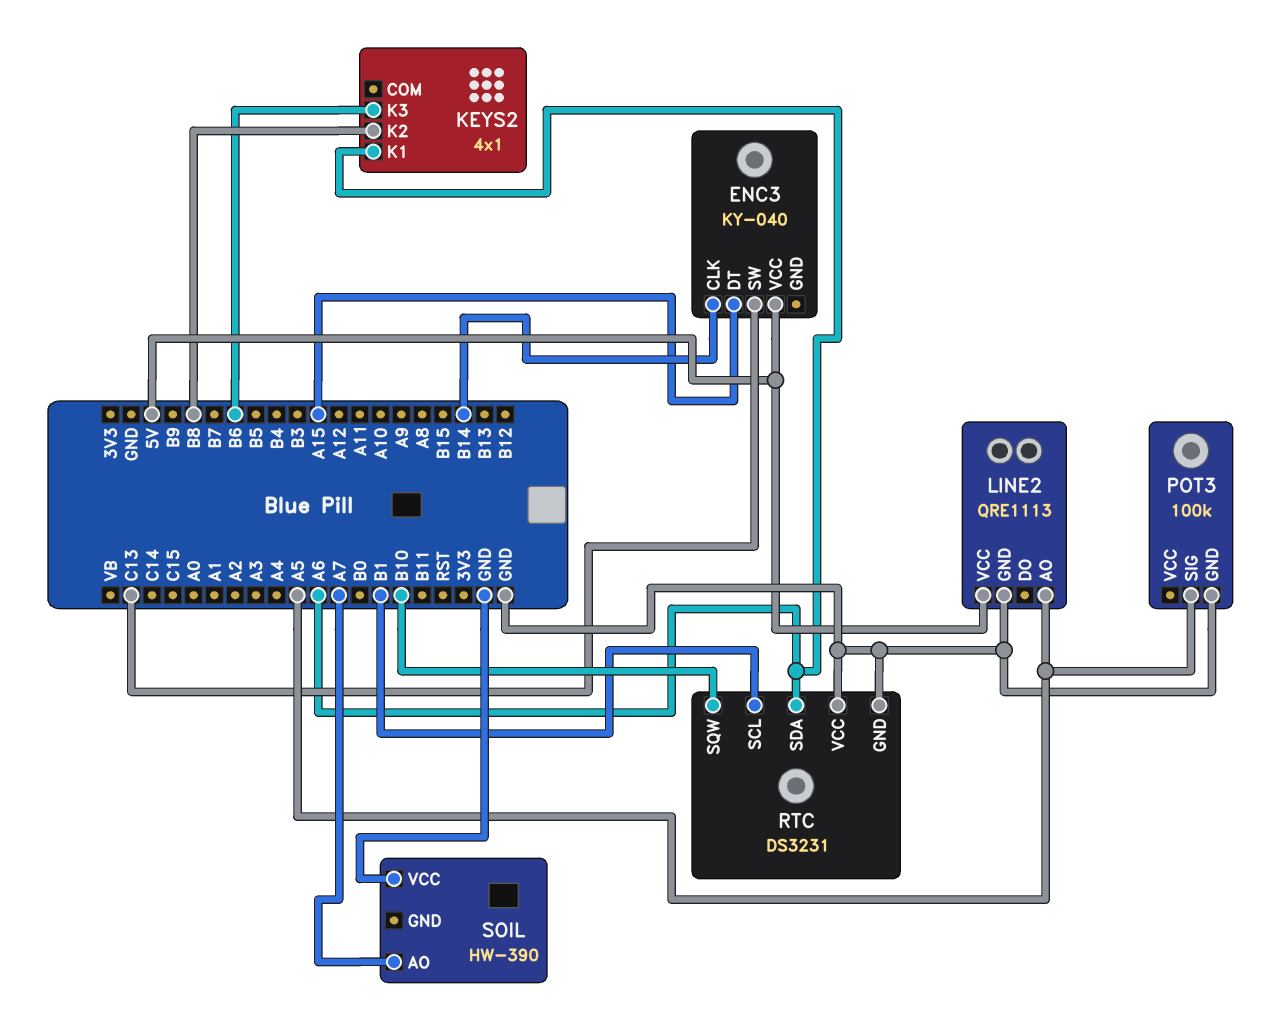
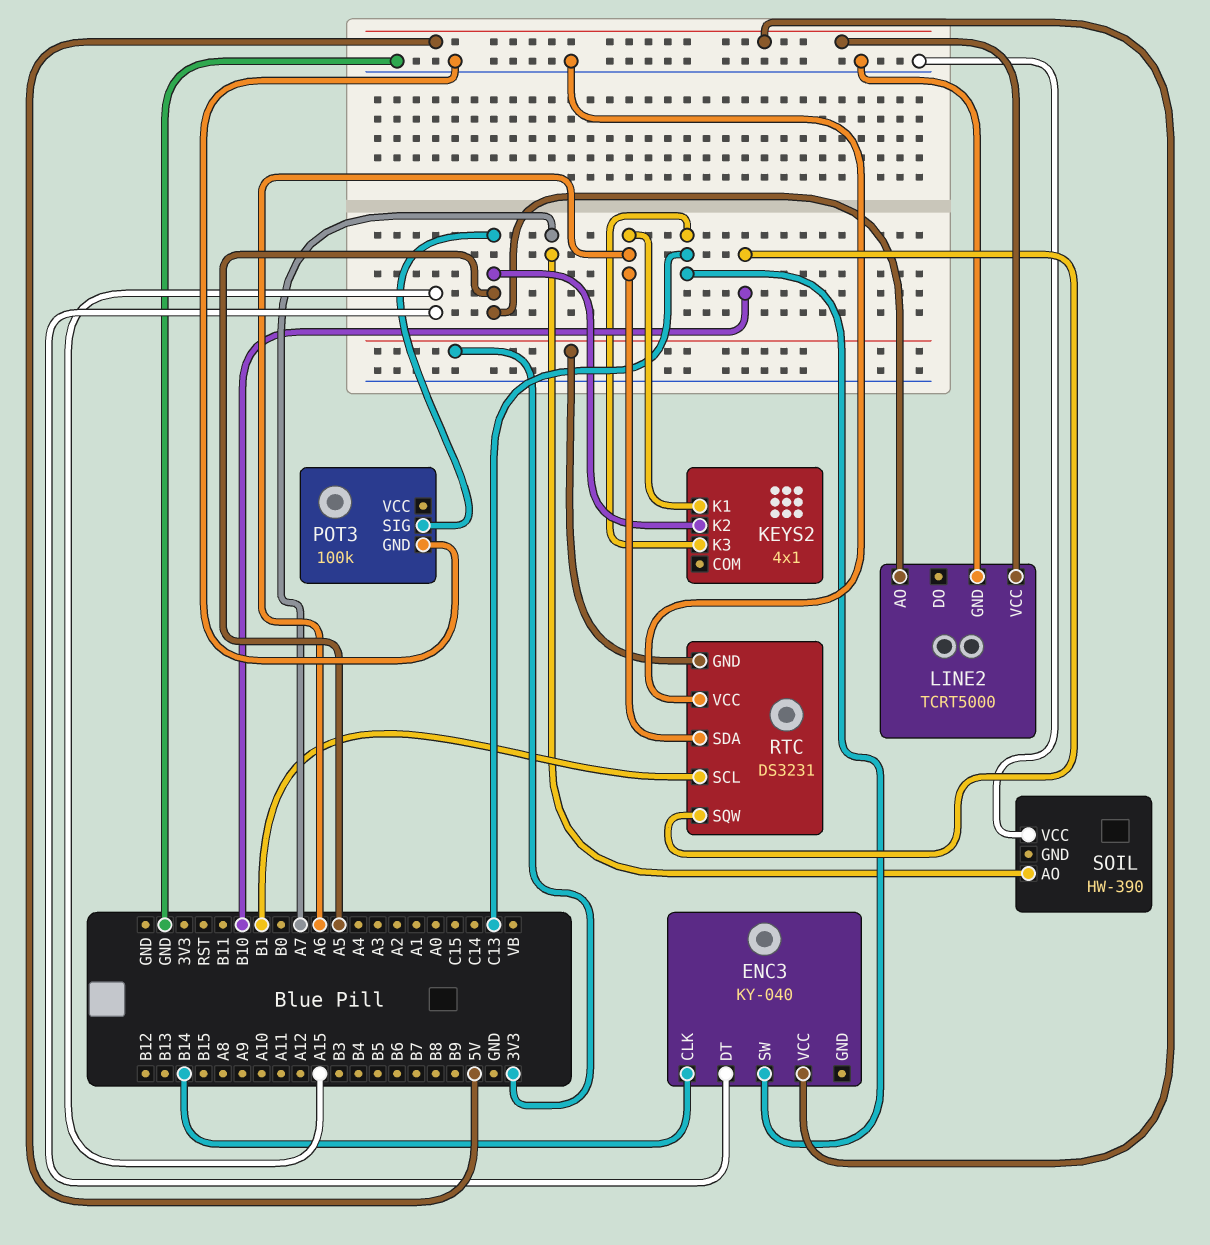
KEYS2 pin K2: B8 -> A5
KEYS2 pin K3: B6 -> C13
LINE2: QRE1113 -> TCRT5000
RTC pin GND: GND -> 3V3

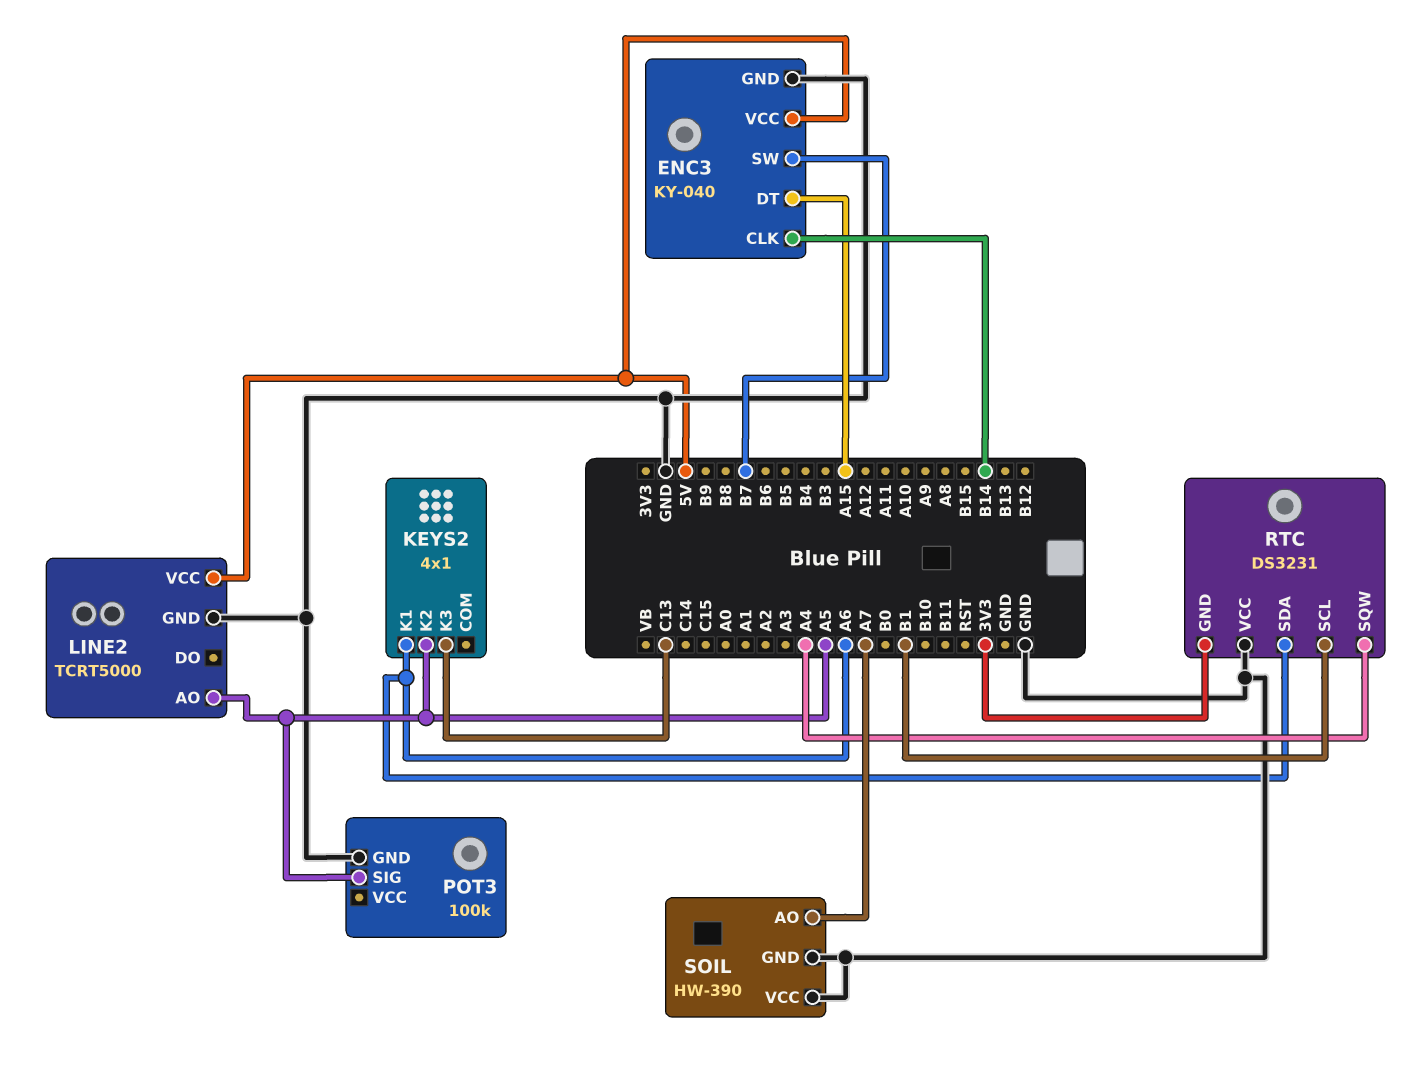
ENC3 pin GND: none -> GND
ENC3 pin SW: C13 -> B7
RTC pin SQW: B10 -> A4
SOIL pin GND: none -> GND

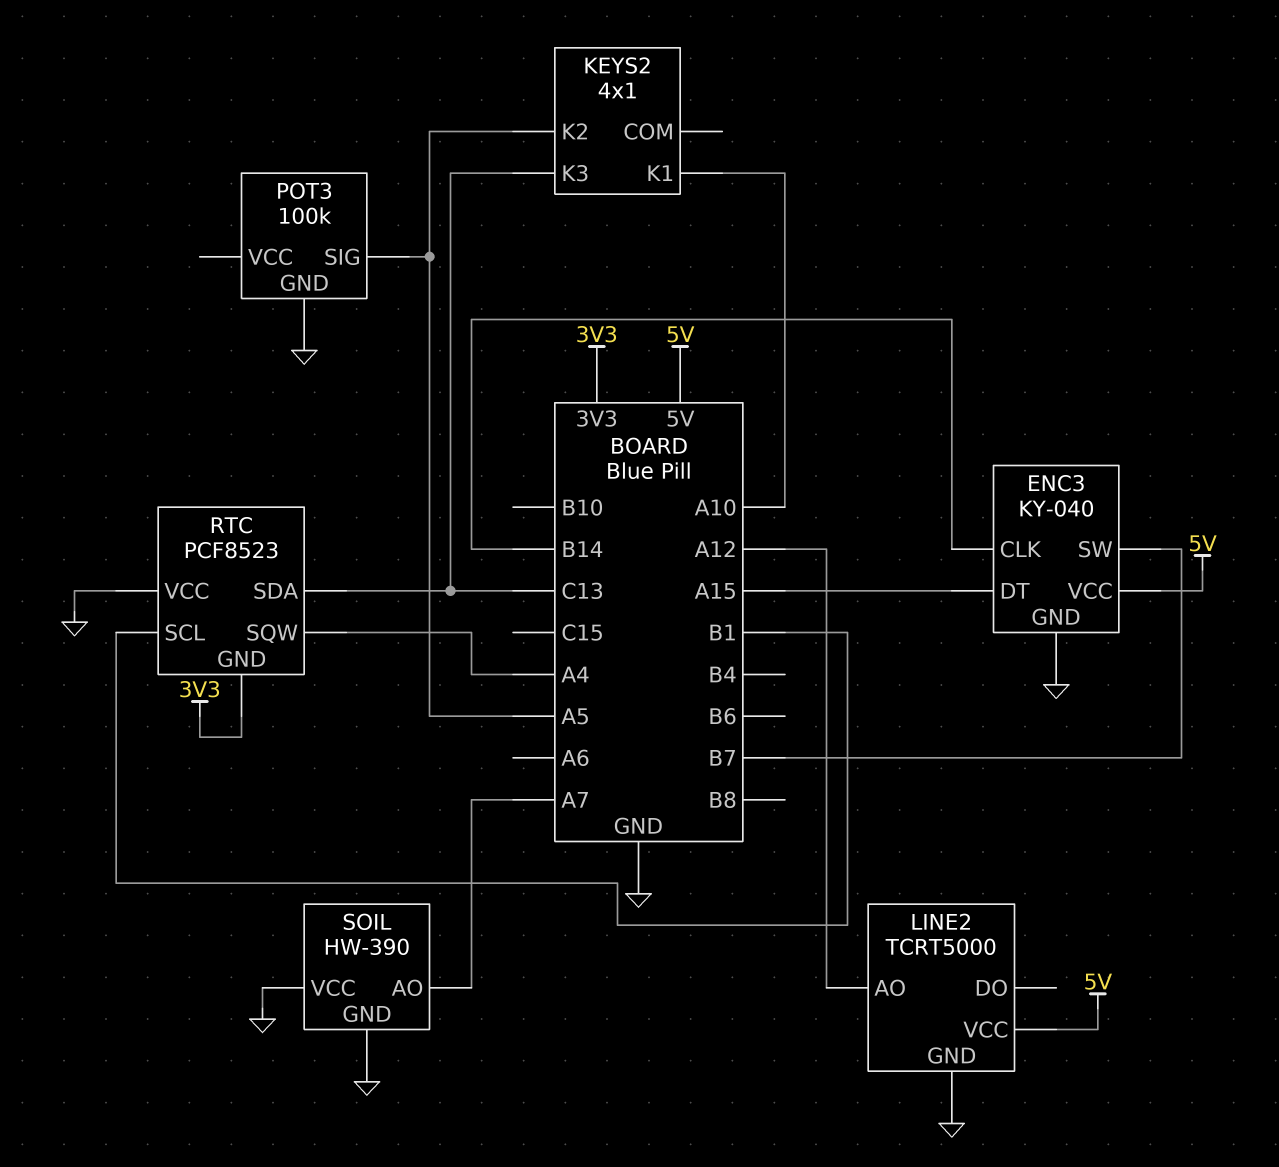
KEYS2 pin K1: A6 -> A10
LINE2 pin AO: A5 -> A12
RTC: DS3231 -> PCF8523
RTC pin SDA: A6 -> C13

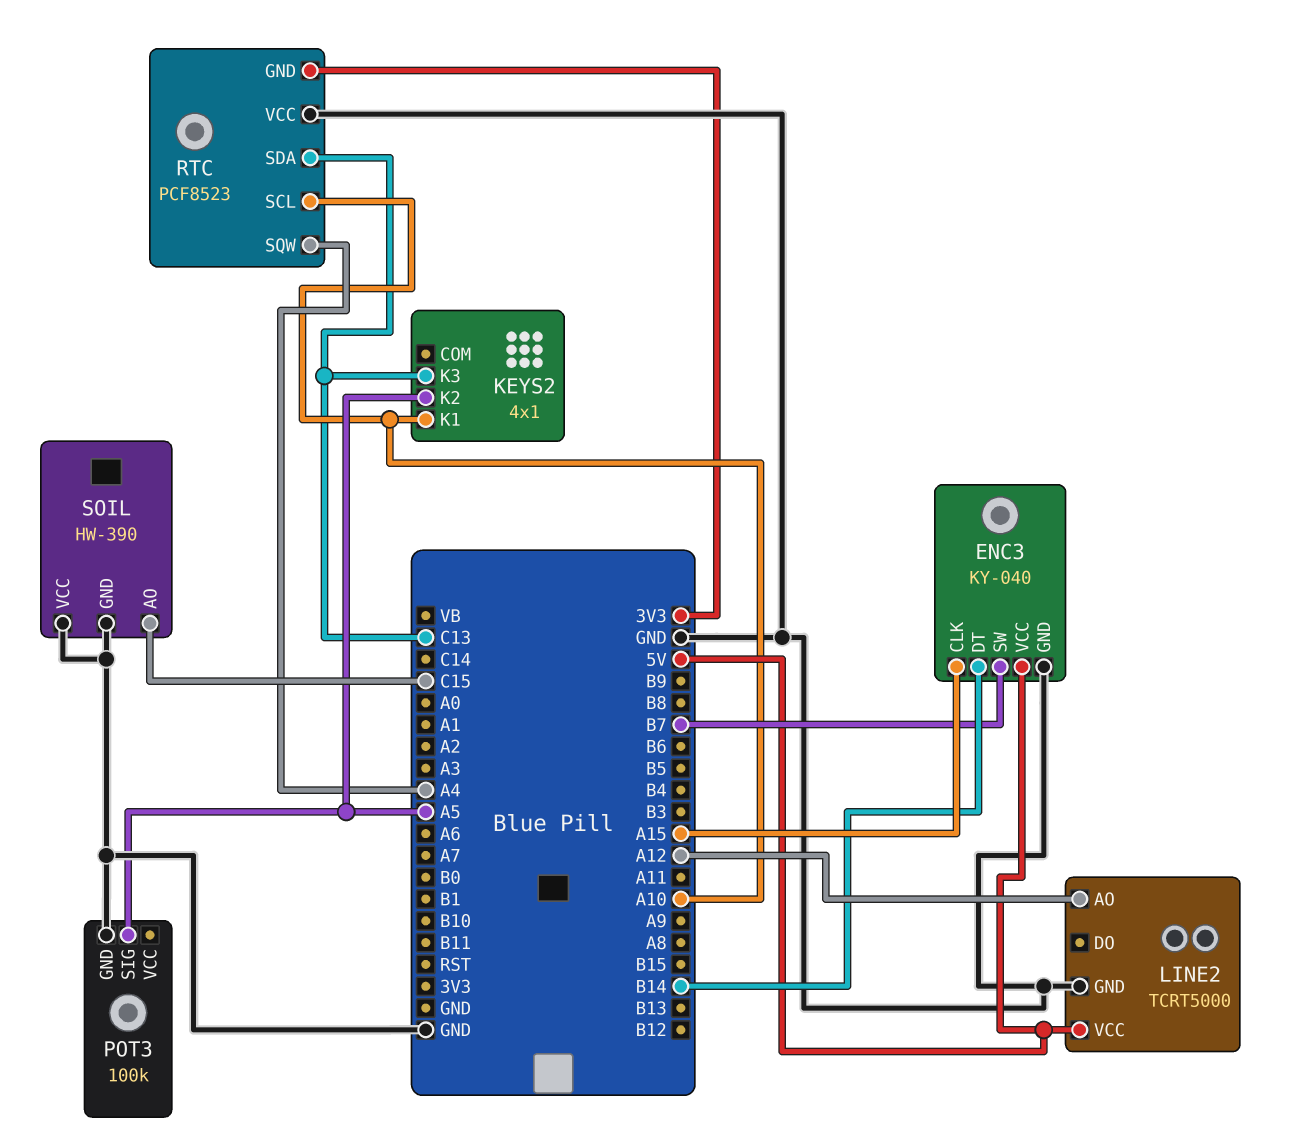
ENC3 pin CLK: B14 -> A15
ENC3 pin DT: A15 -> B14
RTC pin SCL: B1 -> A10
SOIL pin AO: A7 -> C15

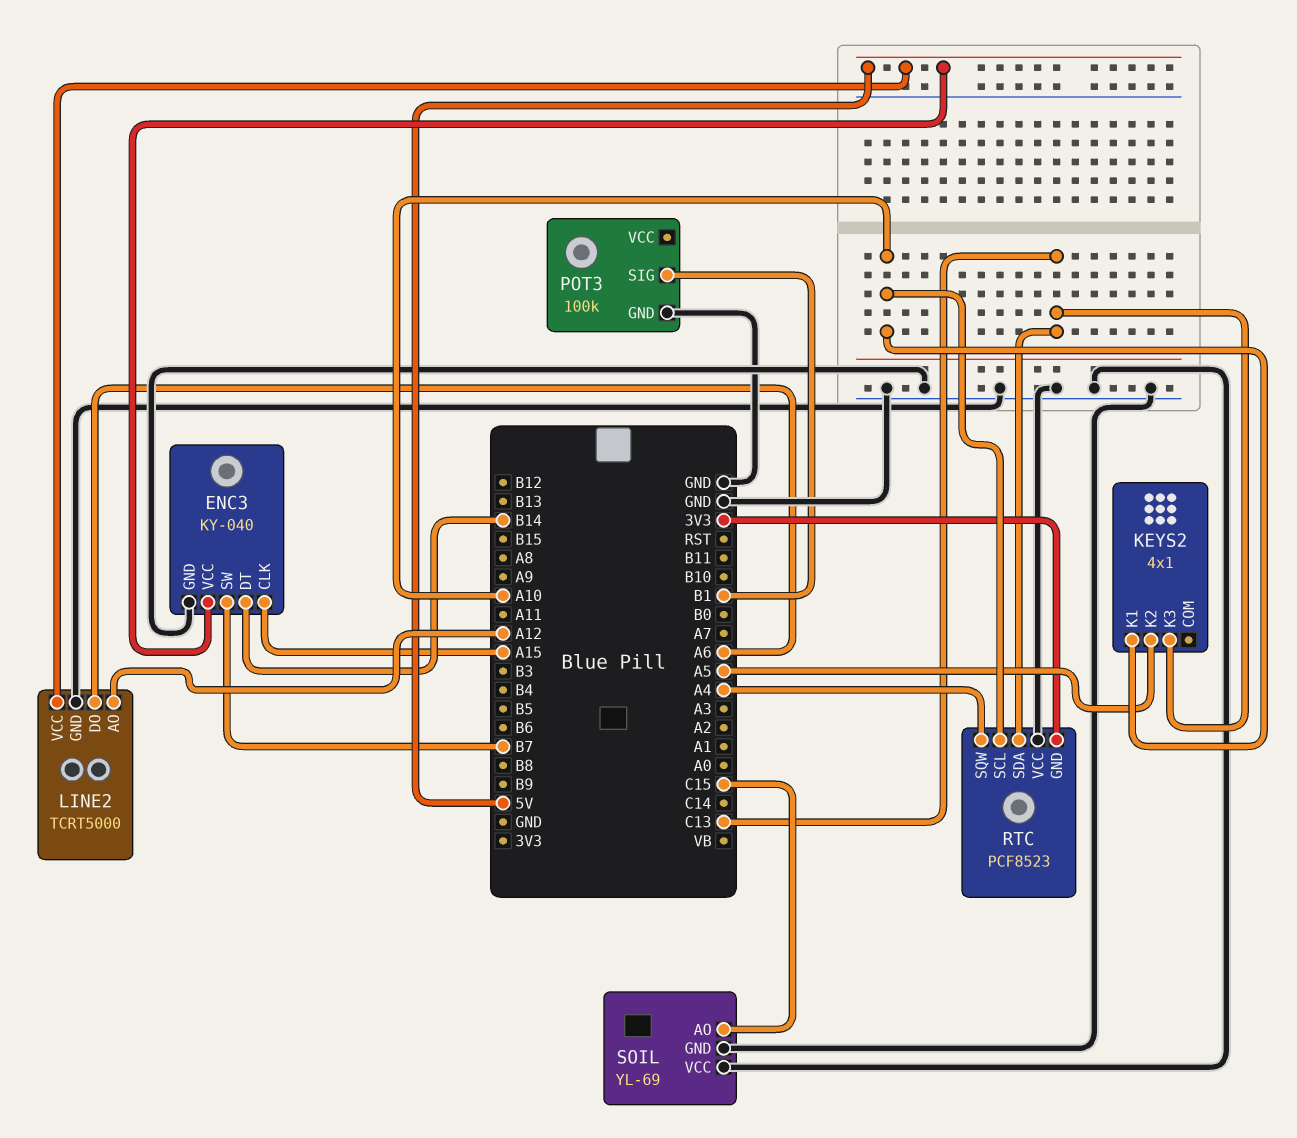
LINE2 pin DO: none -> A6
POT3 pin SIG: A5 -> B1
SOIL: HW-390 -> YL-69

